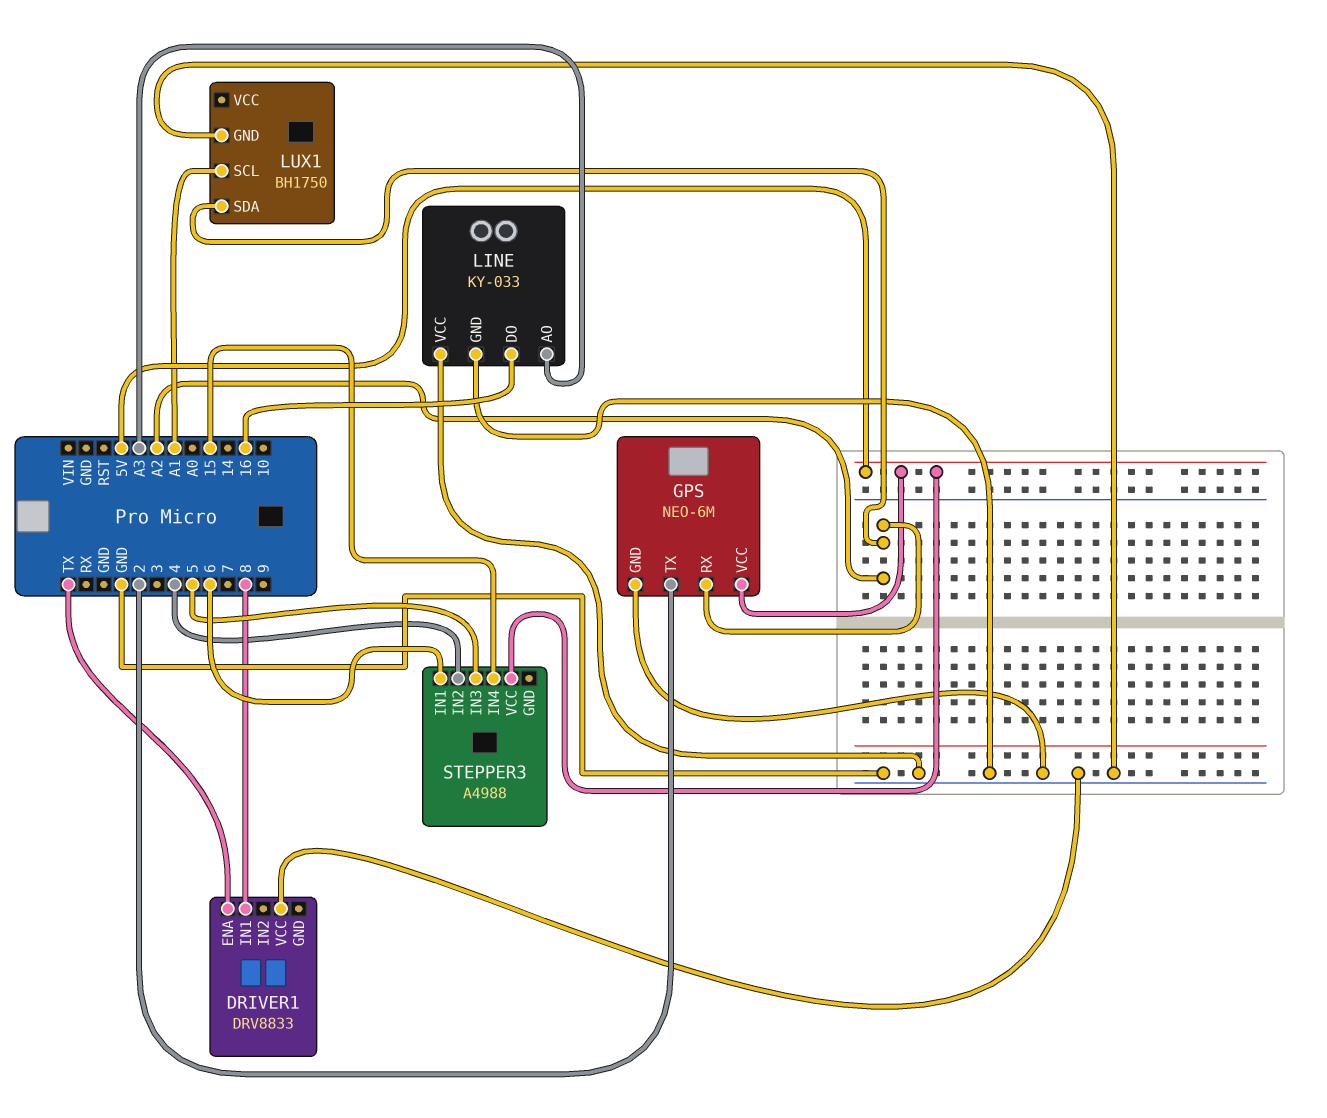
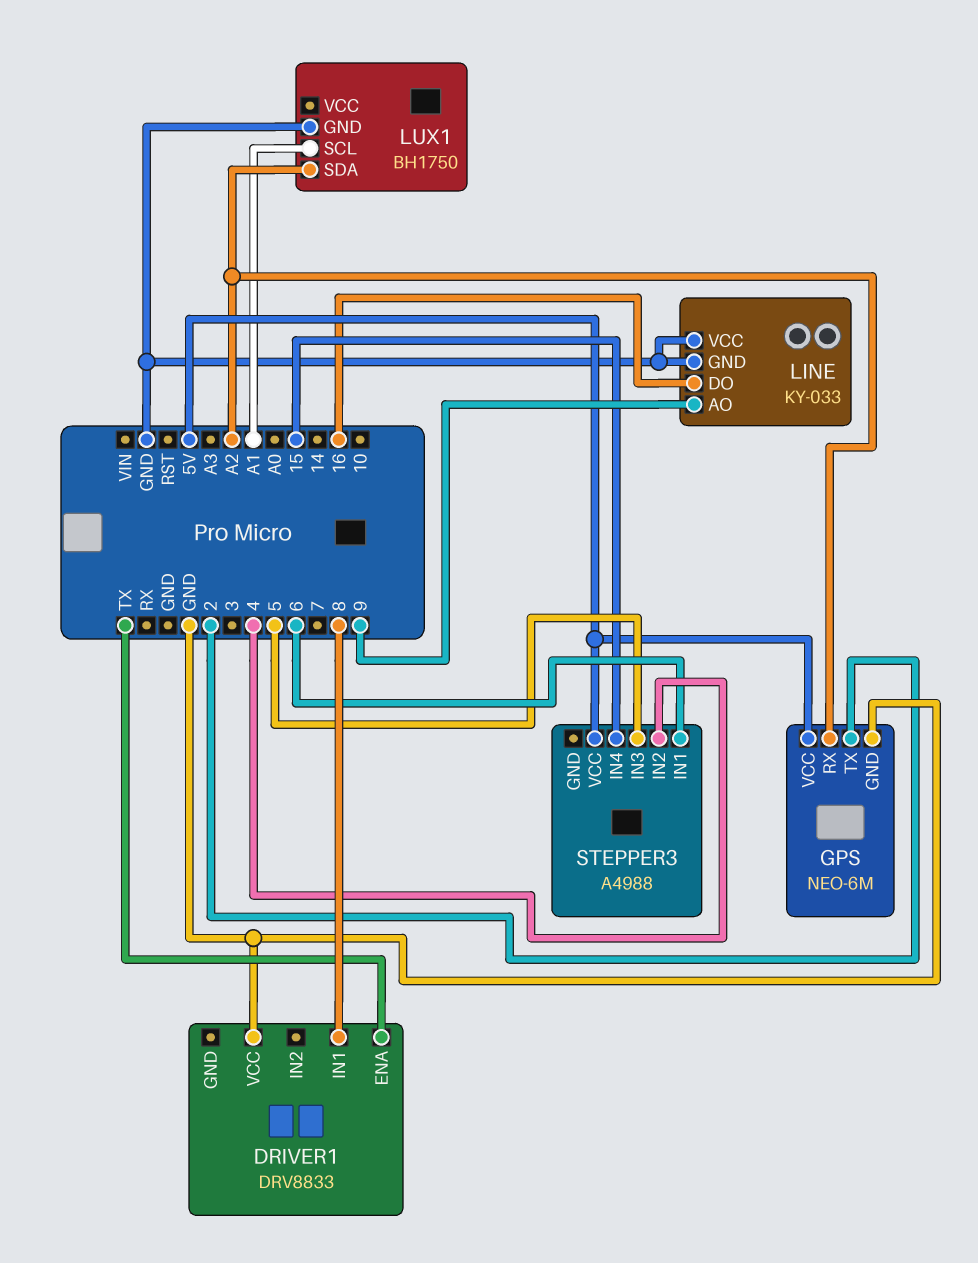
LINE pin AO: A3 -> 9

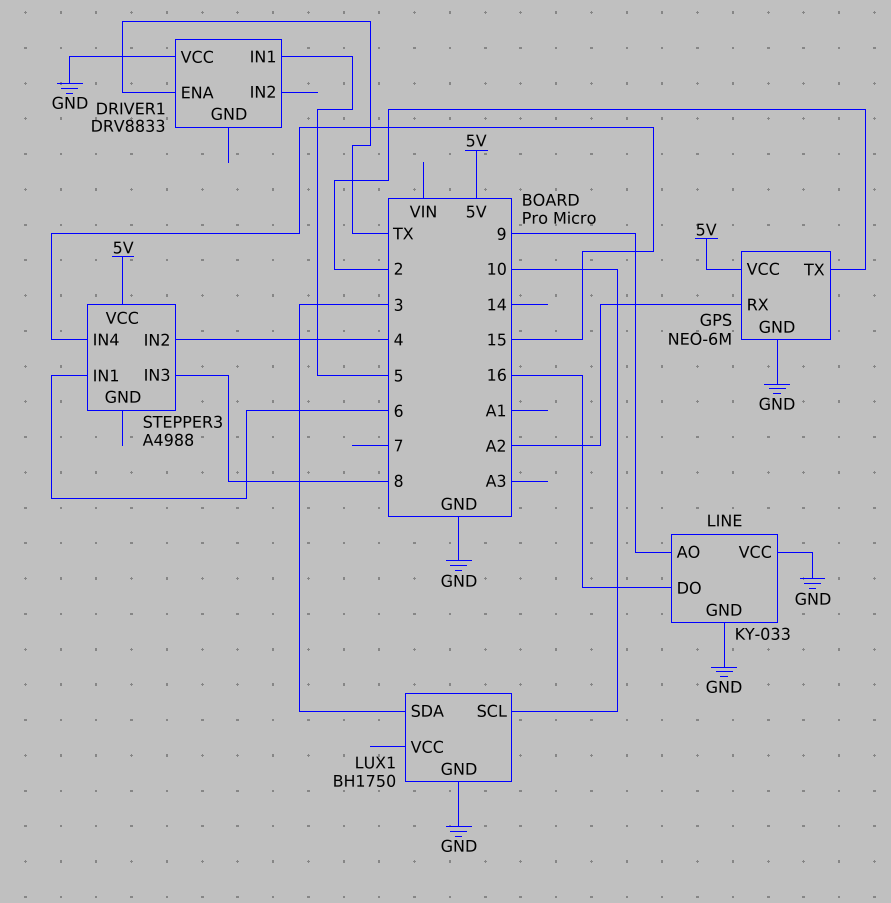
DRIVER1 pin IN1: 8 -> 5
LUX1 pin SCL: A1 -> 10
LUX1 pin SDA: A2 -> 3
STEPPER3 pin IN3: 5 -> 8

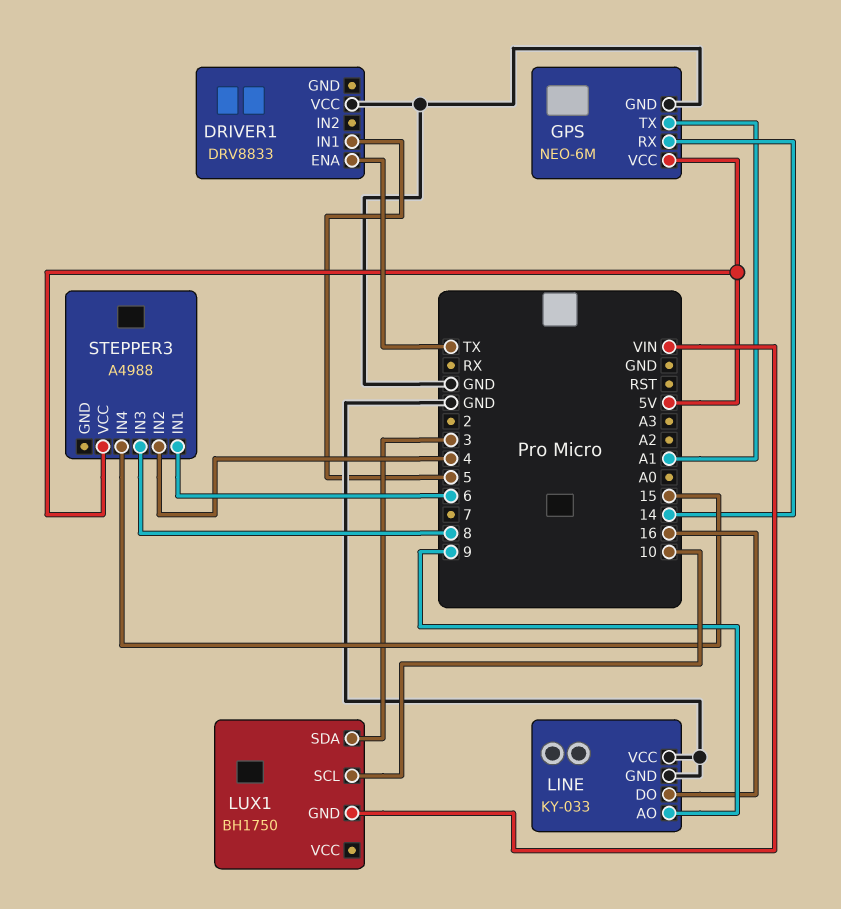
GPS pin RX: A2 -> 14
GPS pin TX: 2 -> A1
LUX1 pin GND: GND -> VIN

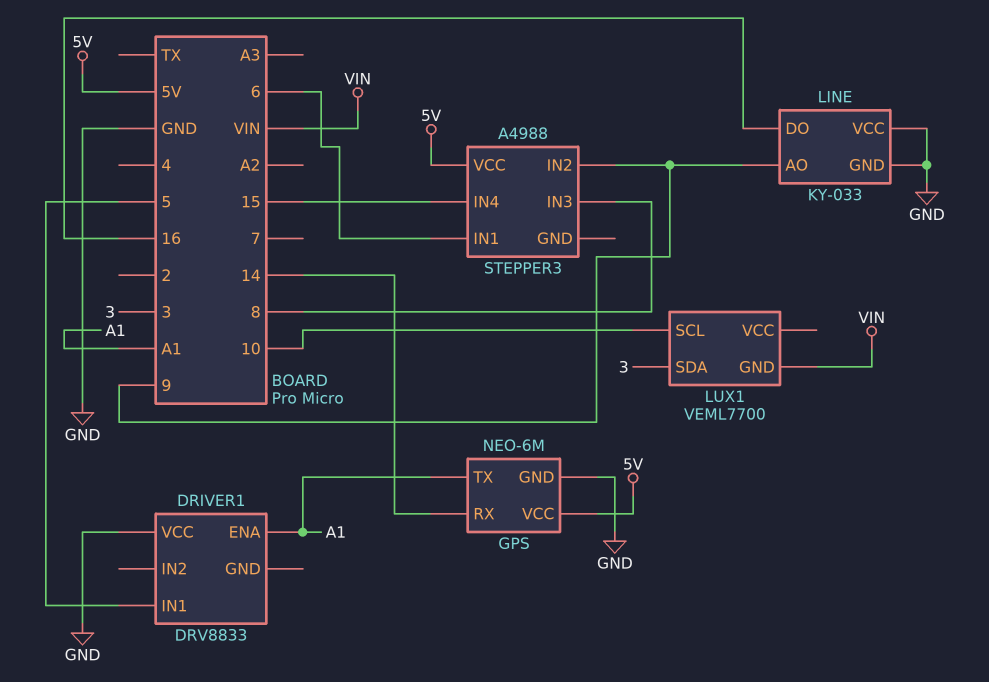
DRIVER1 pin ENA: TX -> A1
LUX1: BH1750 -> VEML7700
STEPPER3 pin IN2: 4 -> 9

